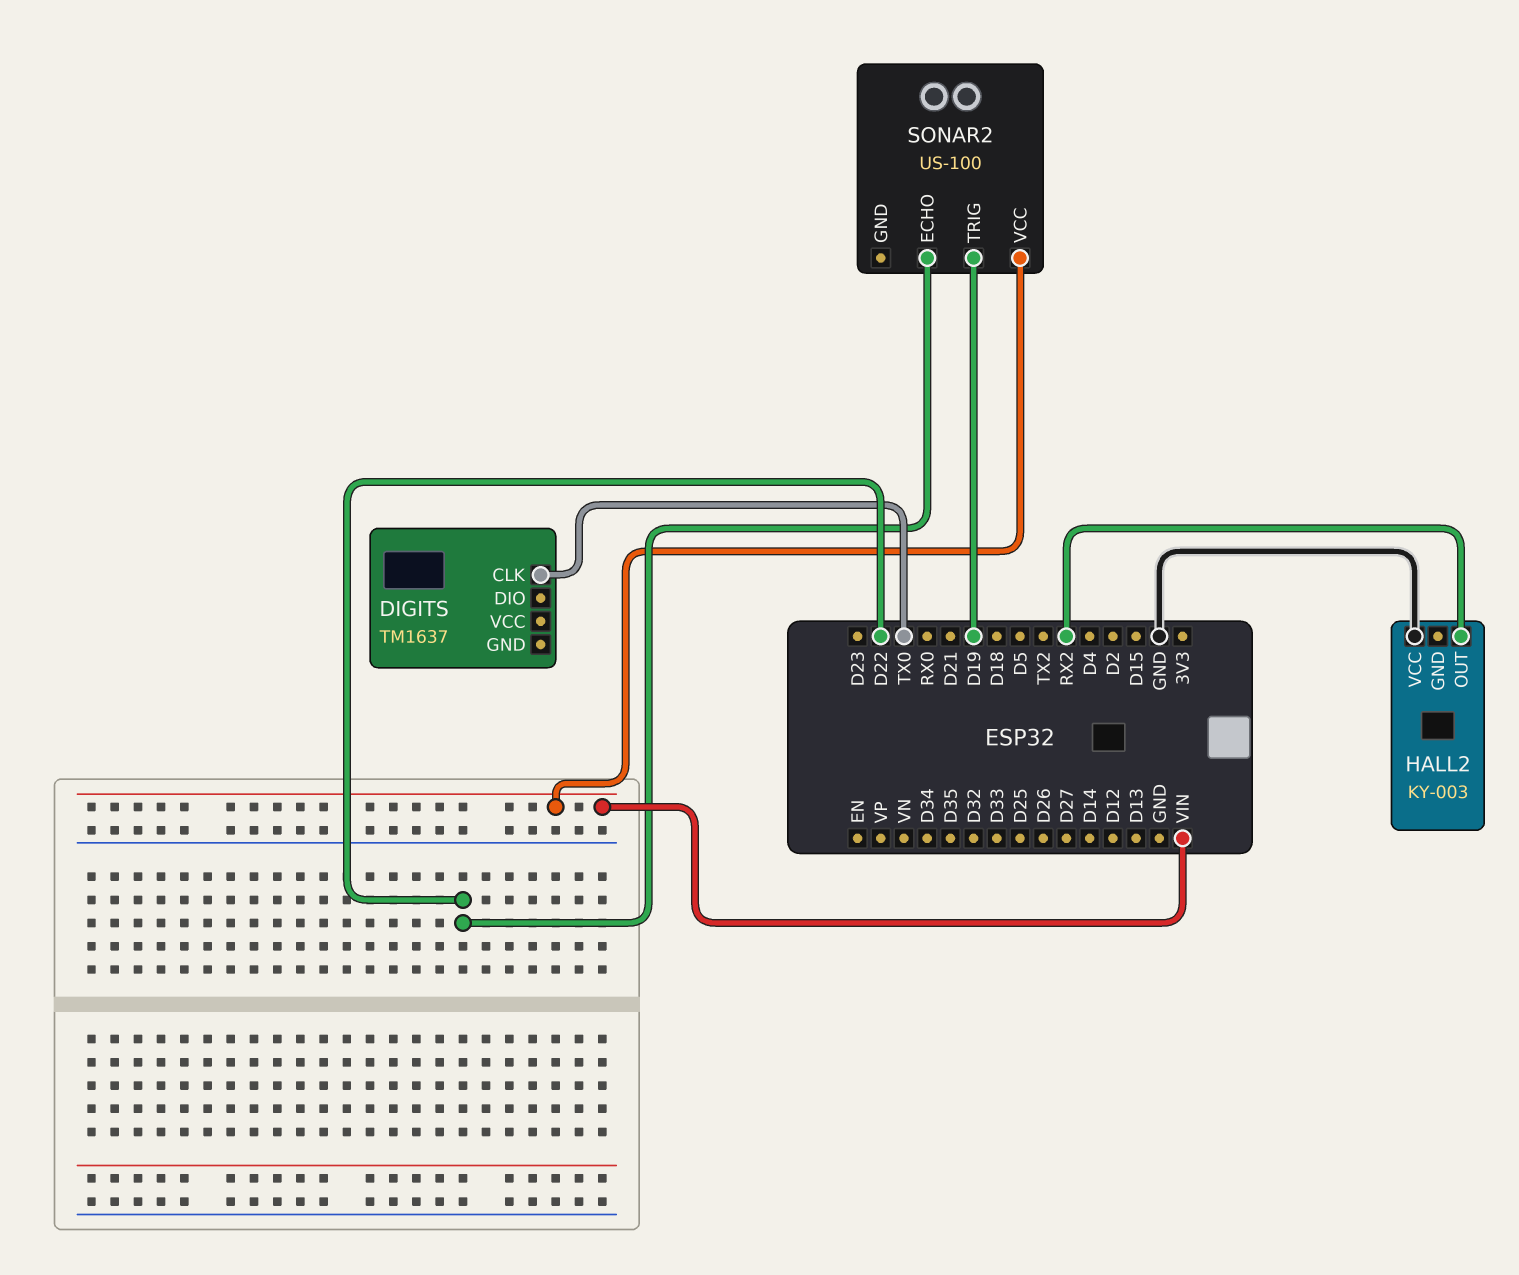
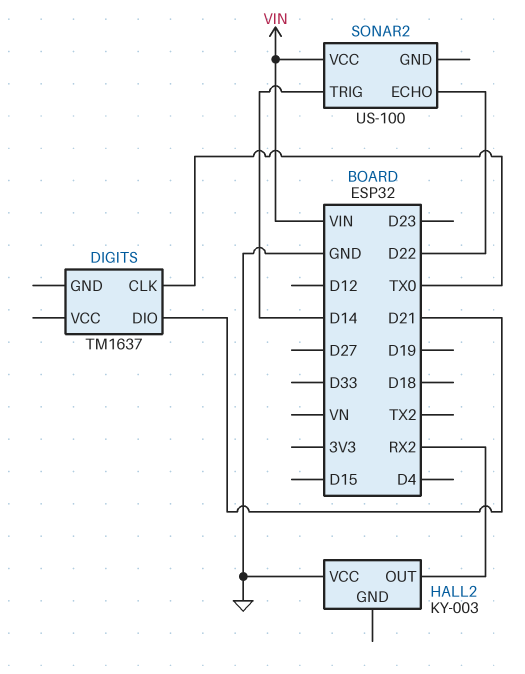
DIGITS pin DIO: none -> D21
SONAR2 pin TRIG: D19 -> D14

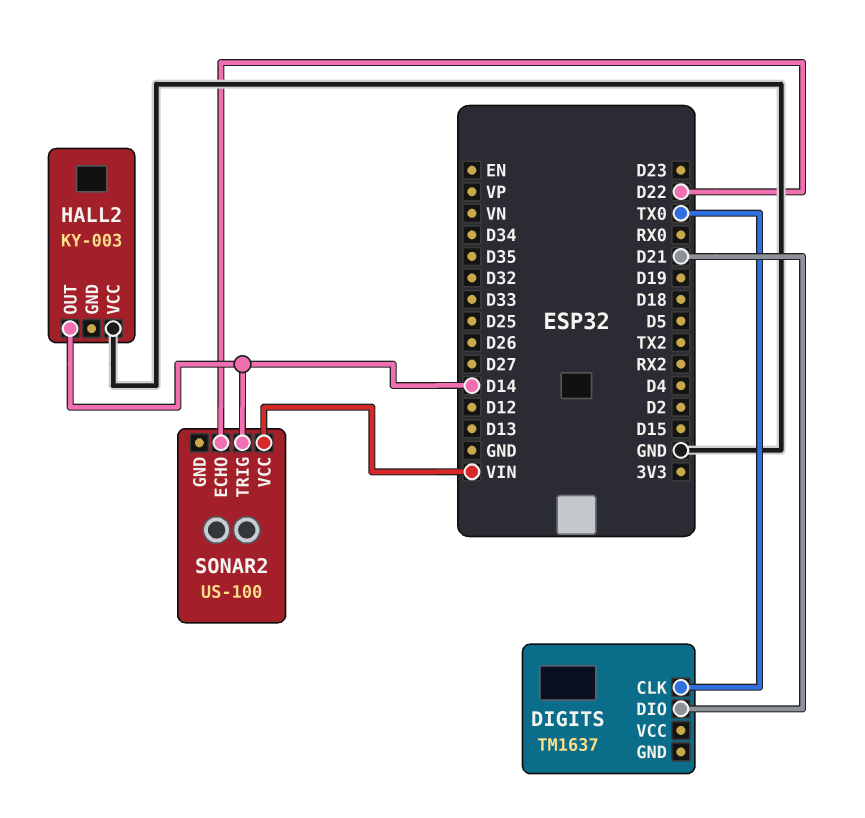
HALL2 pin OUT: RX2 -> D14

